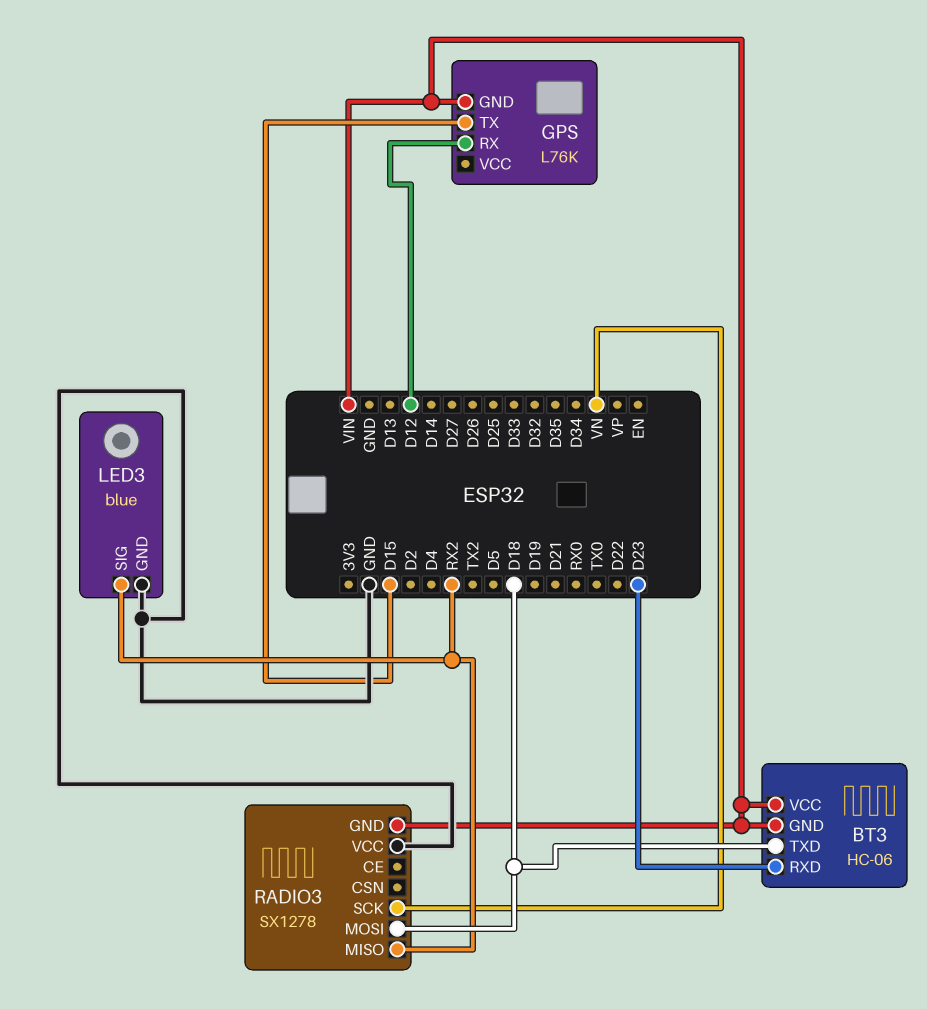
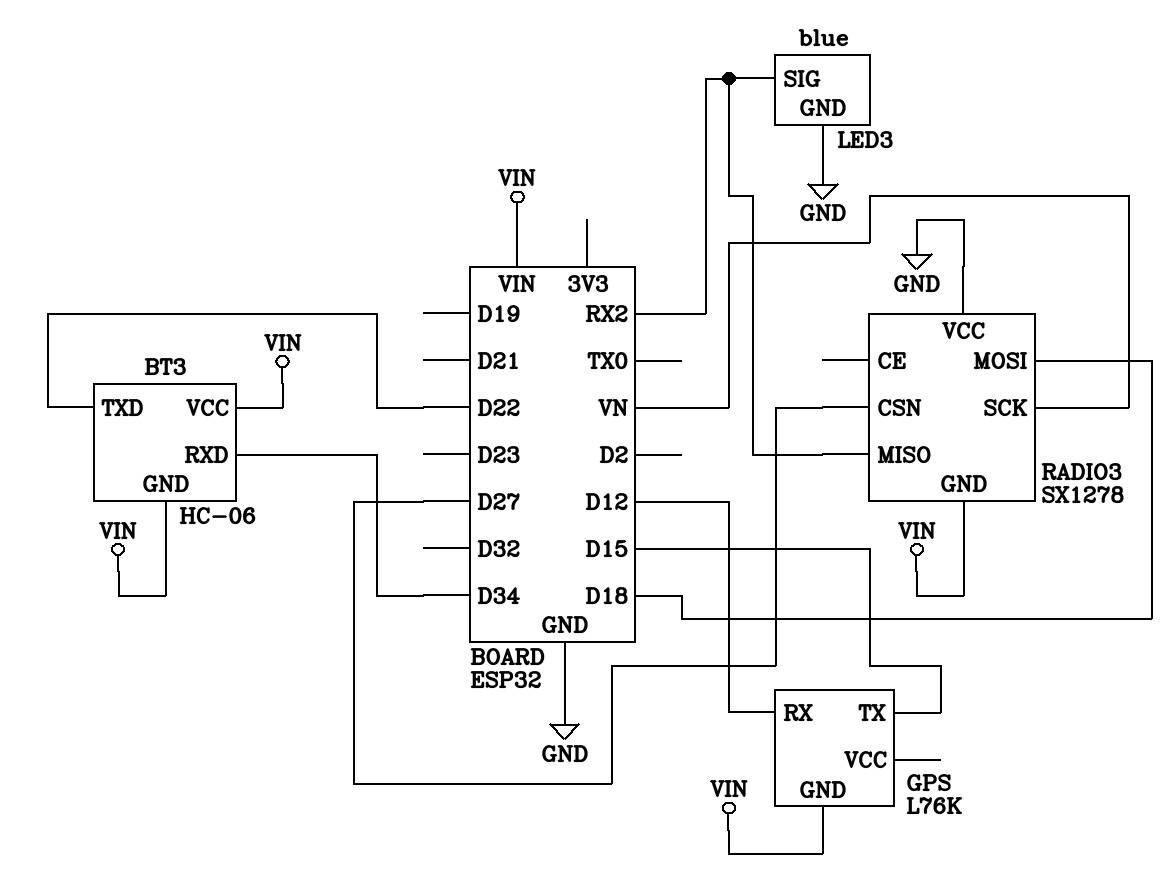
BT3 pin RXD: D23 -> D34
BT3 pin TXD: D18 -> D22
RADIO3 pin CSN: none -> D27

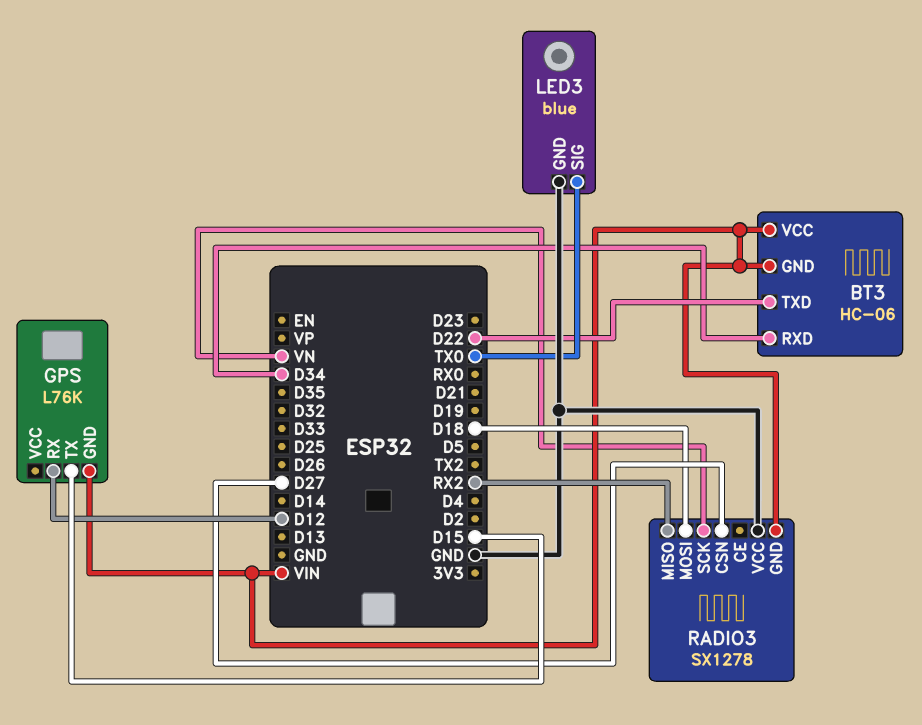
LED3 pin SIG: RX2 -> TX0

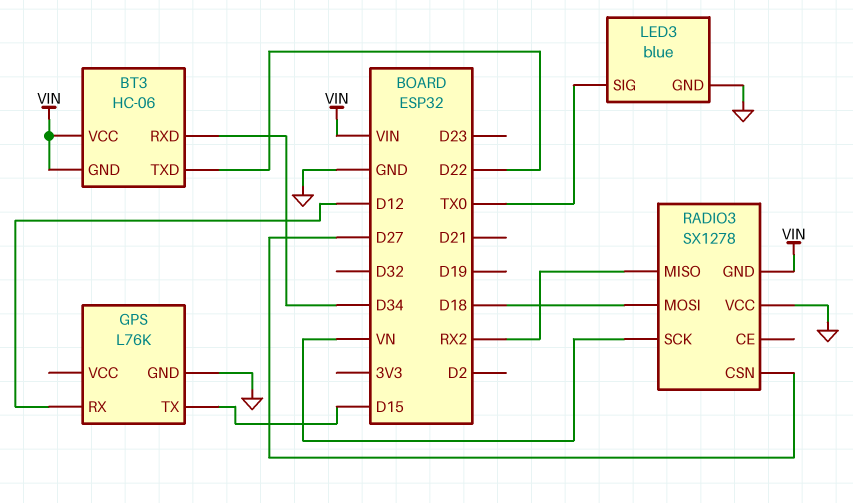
GPS pin GND: VIN -> GND

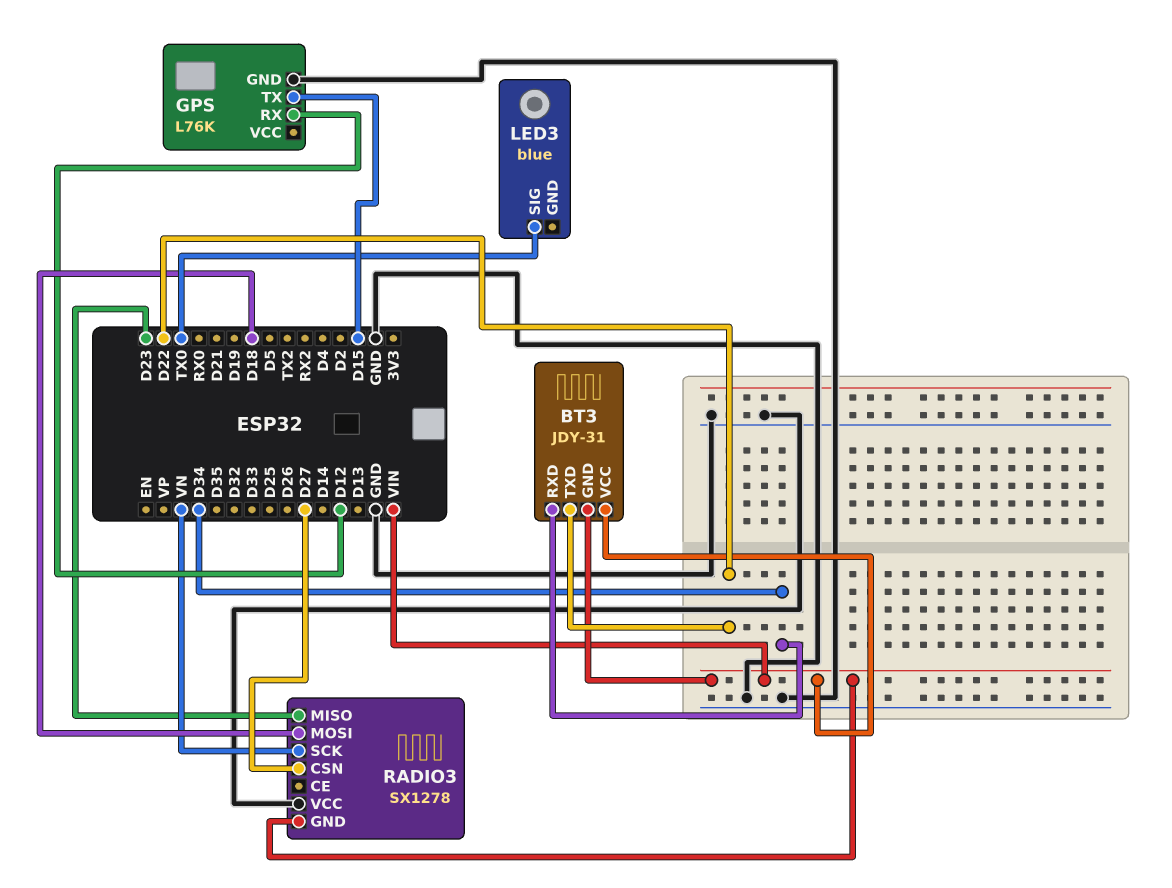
BT3: HC-06 -> JDY-31
LED3 pin GND: GND -> none
RADIO3 pin MISO: RX2 -> D23

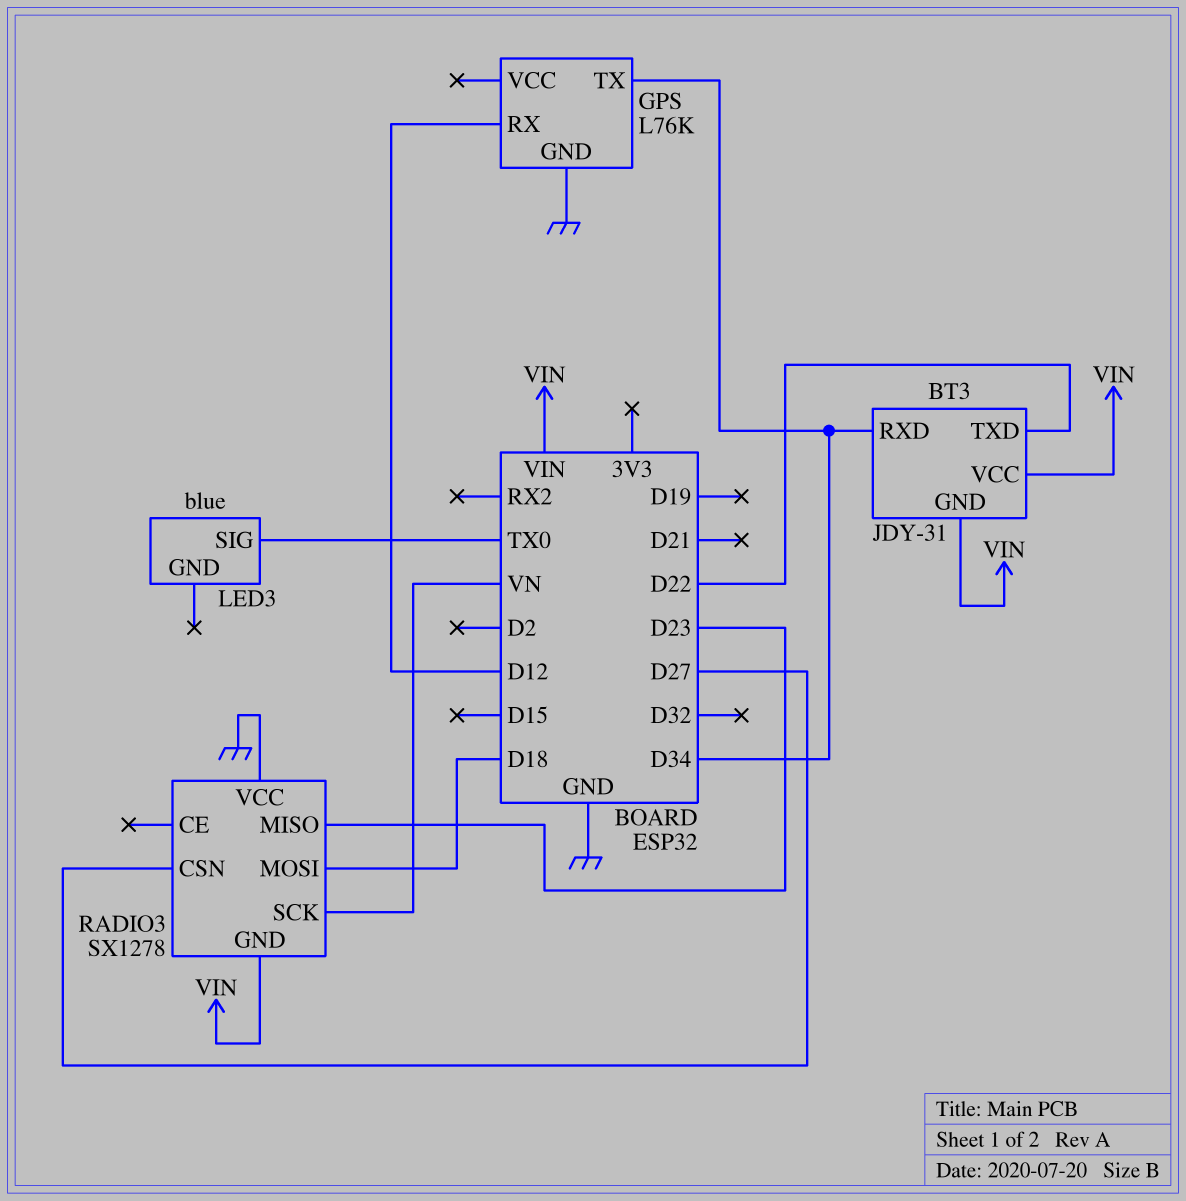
GPS pin TX: D15 -> D34

